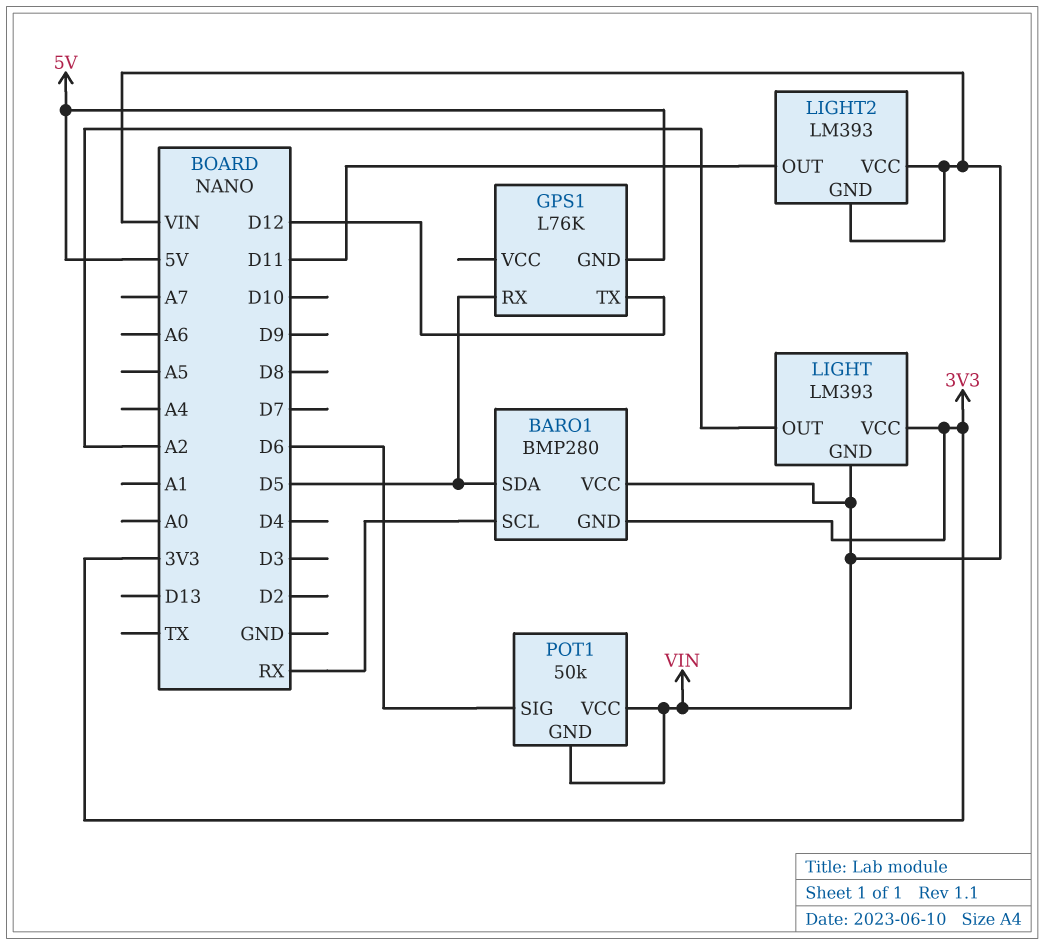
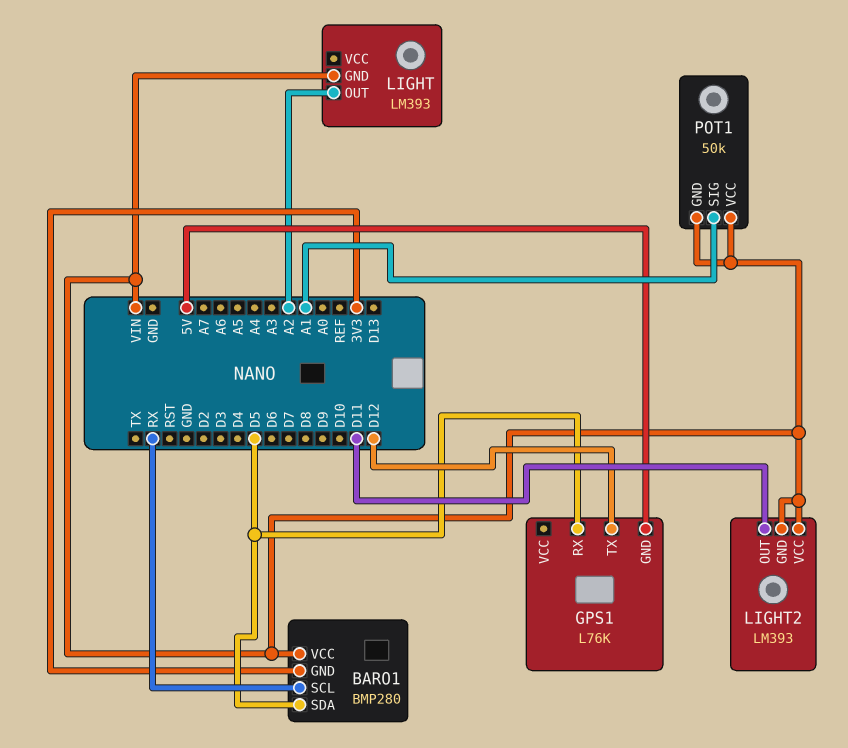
LIGHT pin VCC: 3V3 -> none
POT1 pin SIG: D6 -> A1

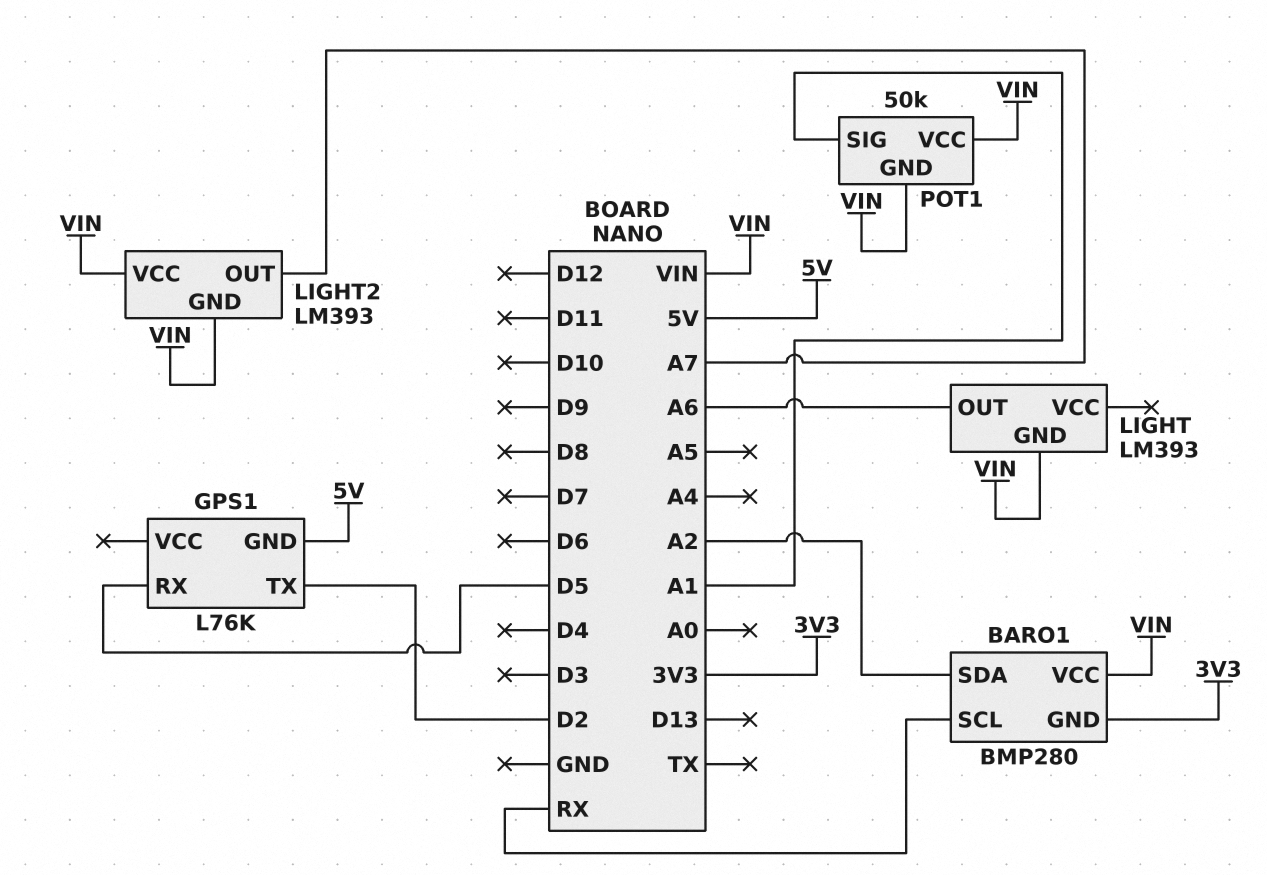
BARO1 pin SDA: D5 -> A2
GPS1 pin TX: D12 -> D2
LIGHT pin OUT: A2 -> A6
LIGHT2 pin OUT: D11 -> A7

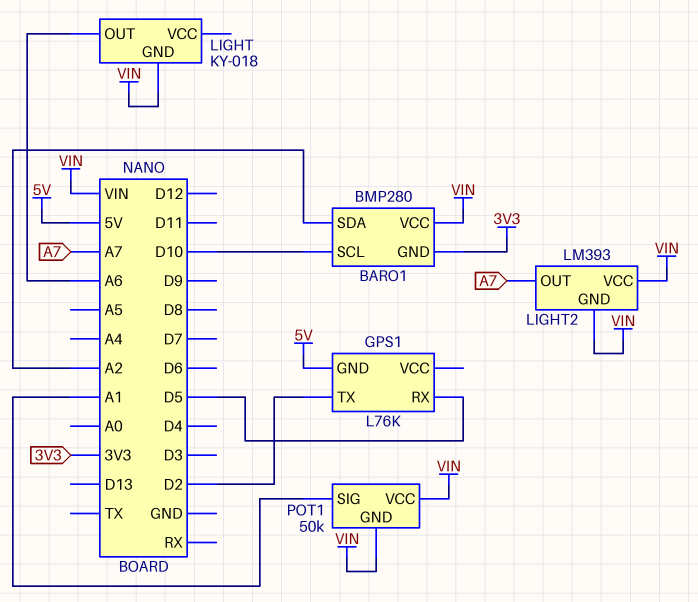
BARO1 pin SCL: RX -> D10
LIGHT: LM393 -> KY-018

